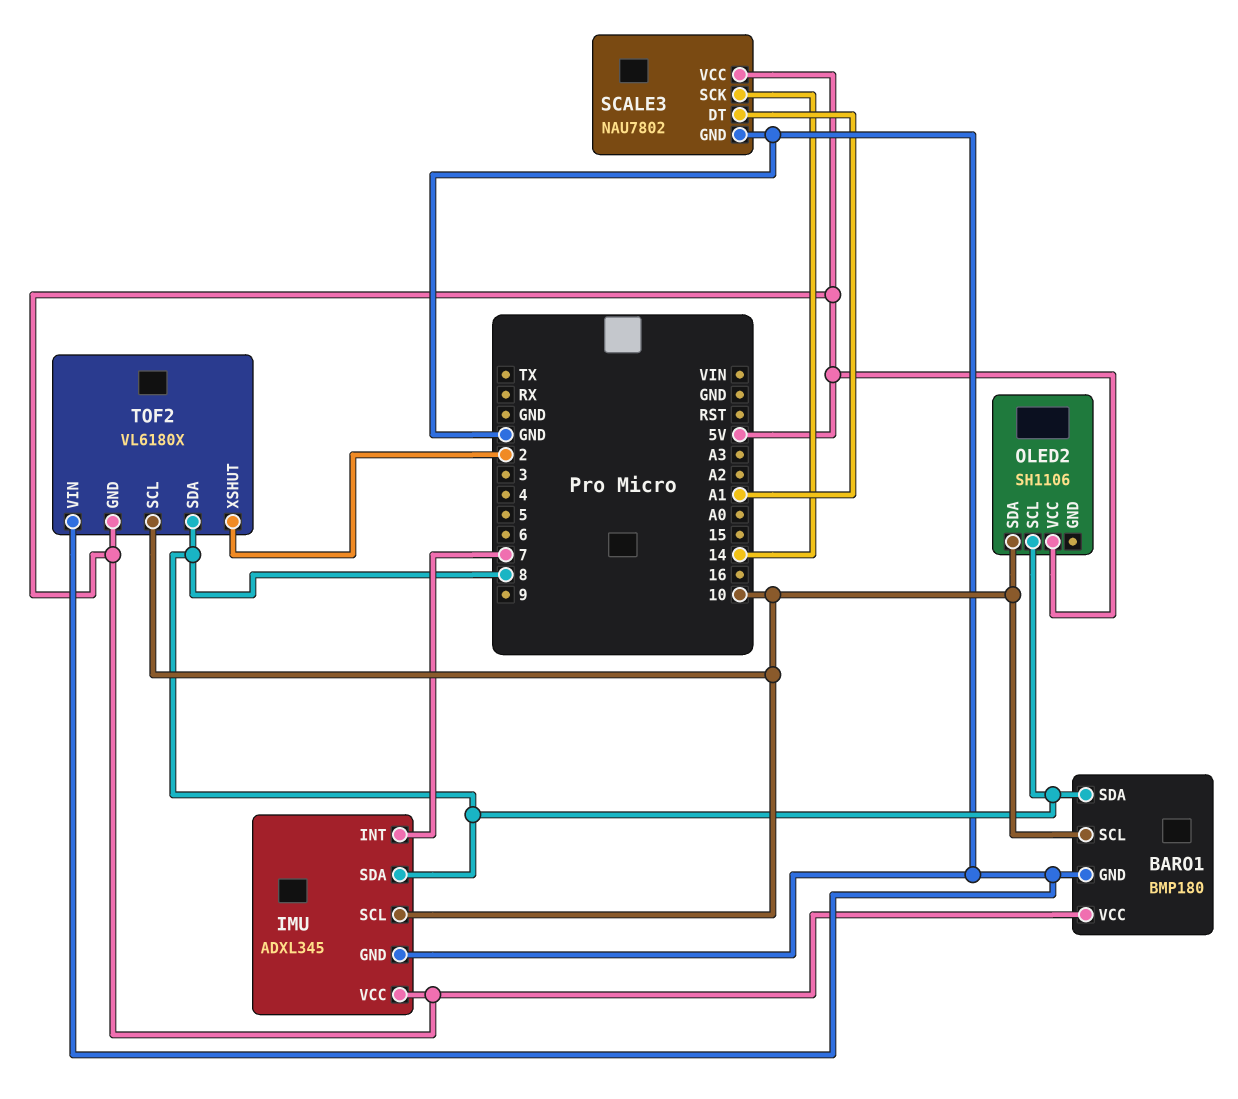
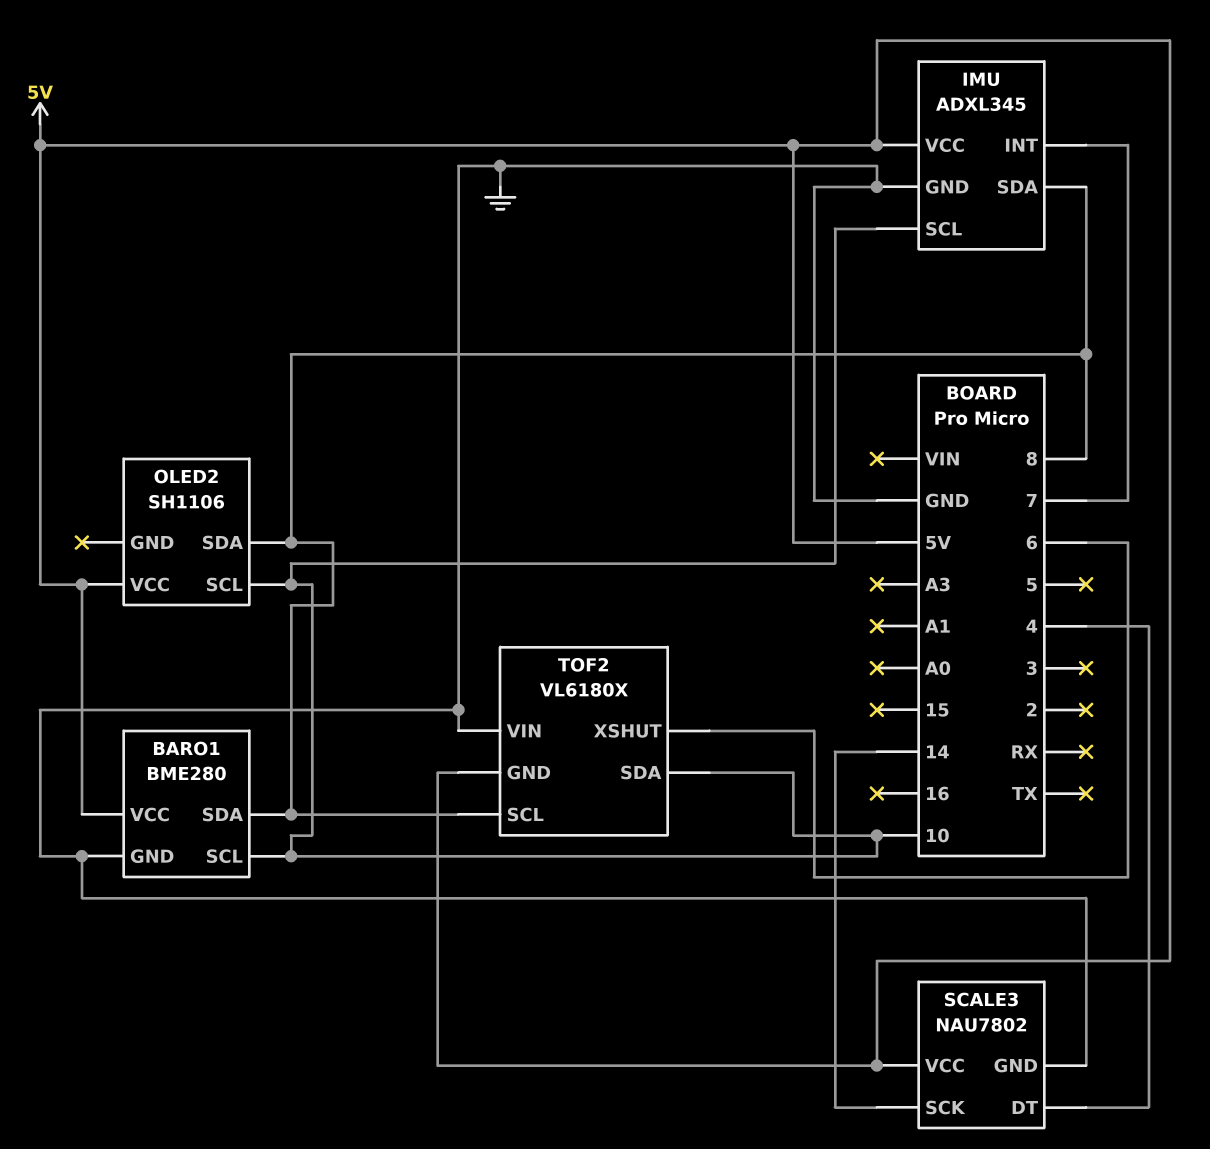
BARO1: BMP180 -> BME280
OLED2 pin SCL: 8 -> 10
OLED2 pin SDA: 10 -> 8
SCALE3 pin DT: A1 -> 4
TOF2 pin SCL: 10 -> 8
TOF2 pin SDA: 8 -> 10
TOF2 pin XSHUT: 2 -> 6

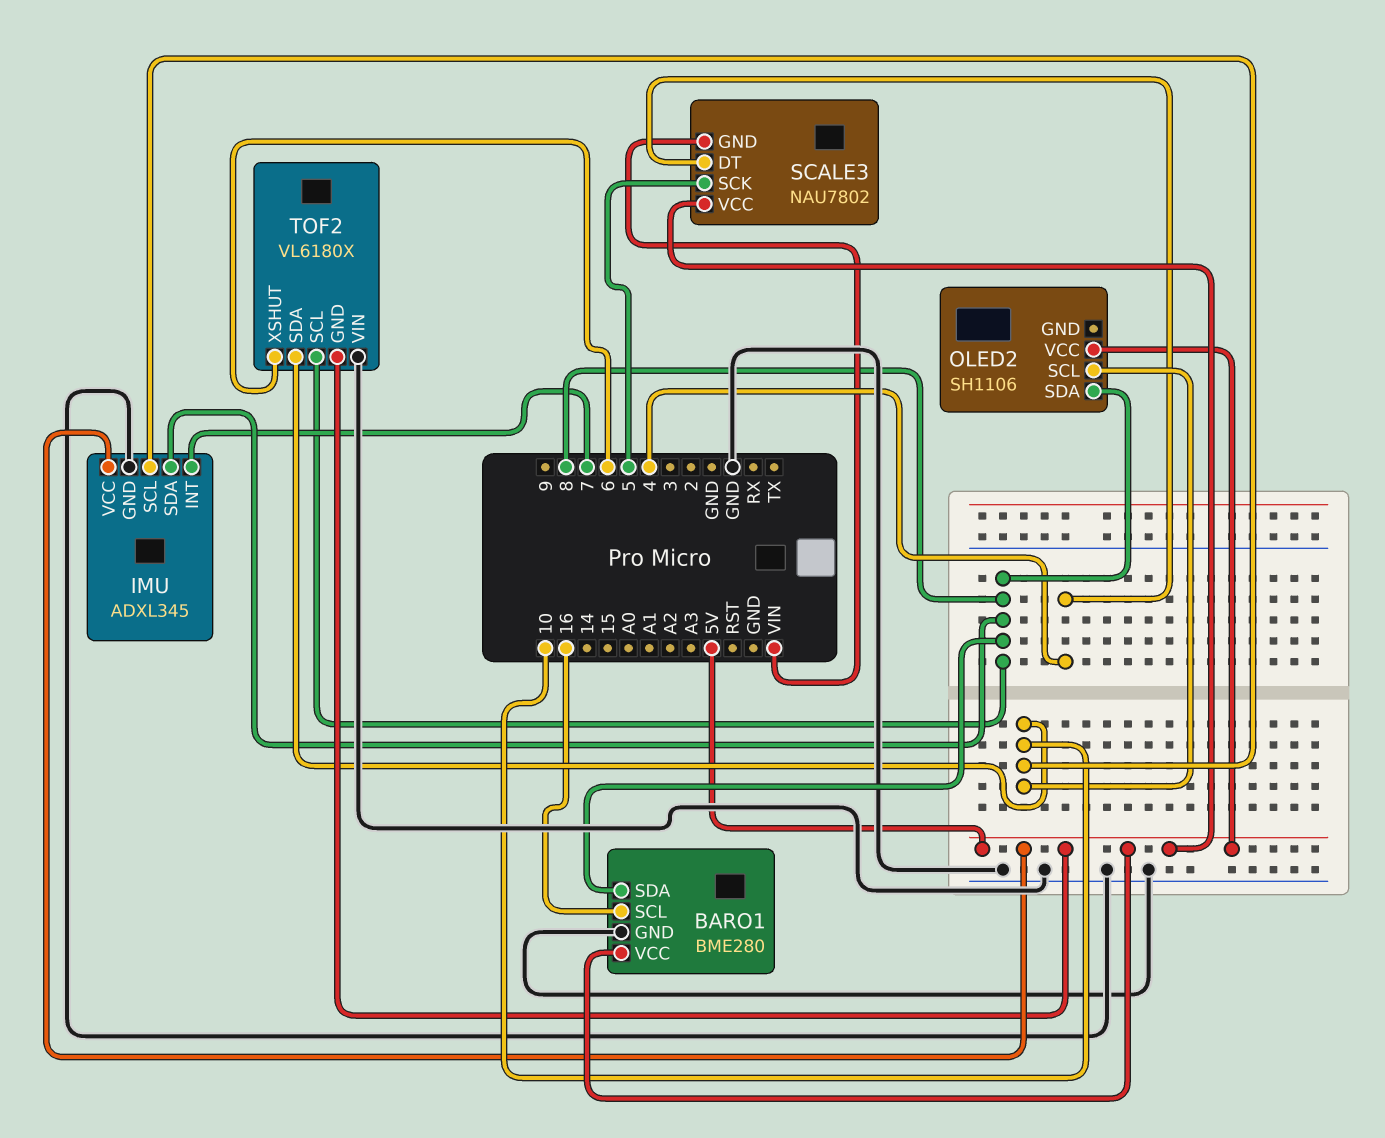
BARO1 pin SCL: 10 -> 16
SCALE3 pin GND: GND -> VIN
SCALE3 pin SCK: 14 -> 5

